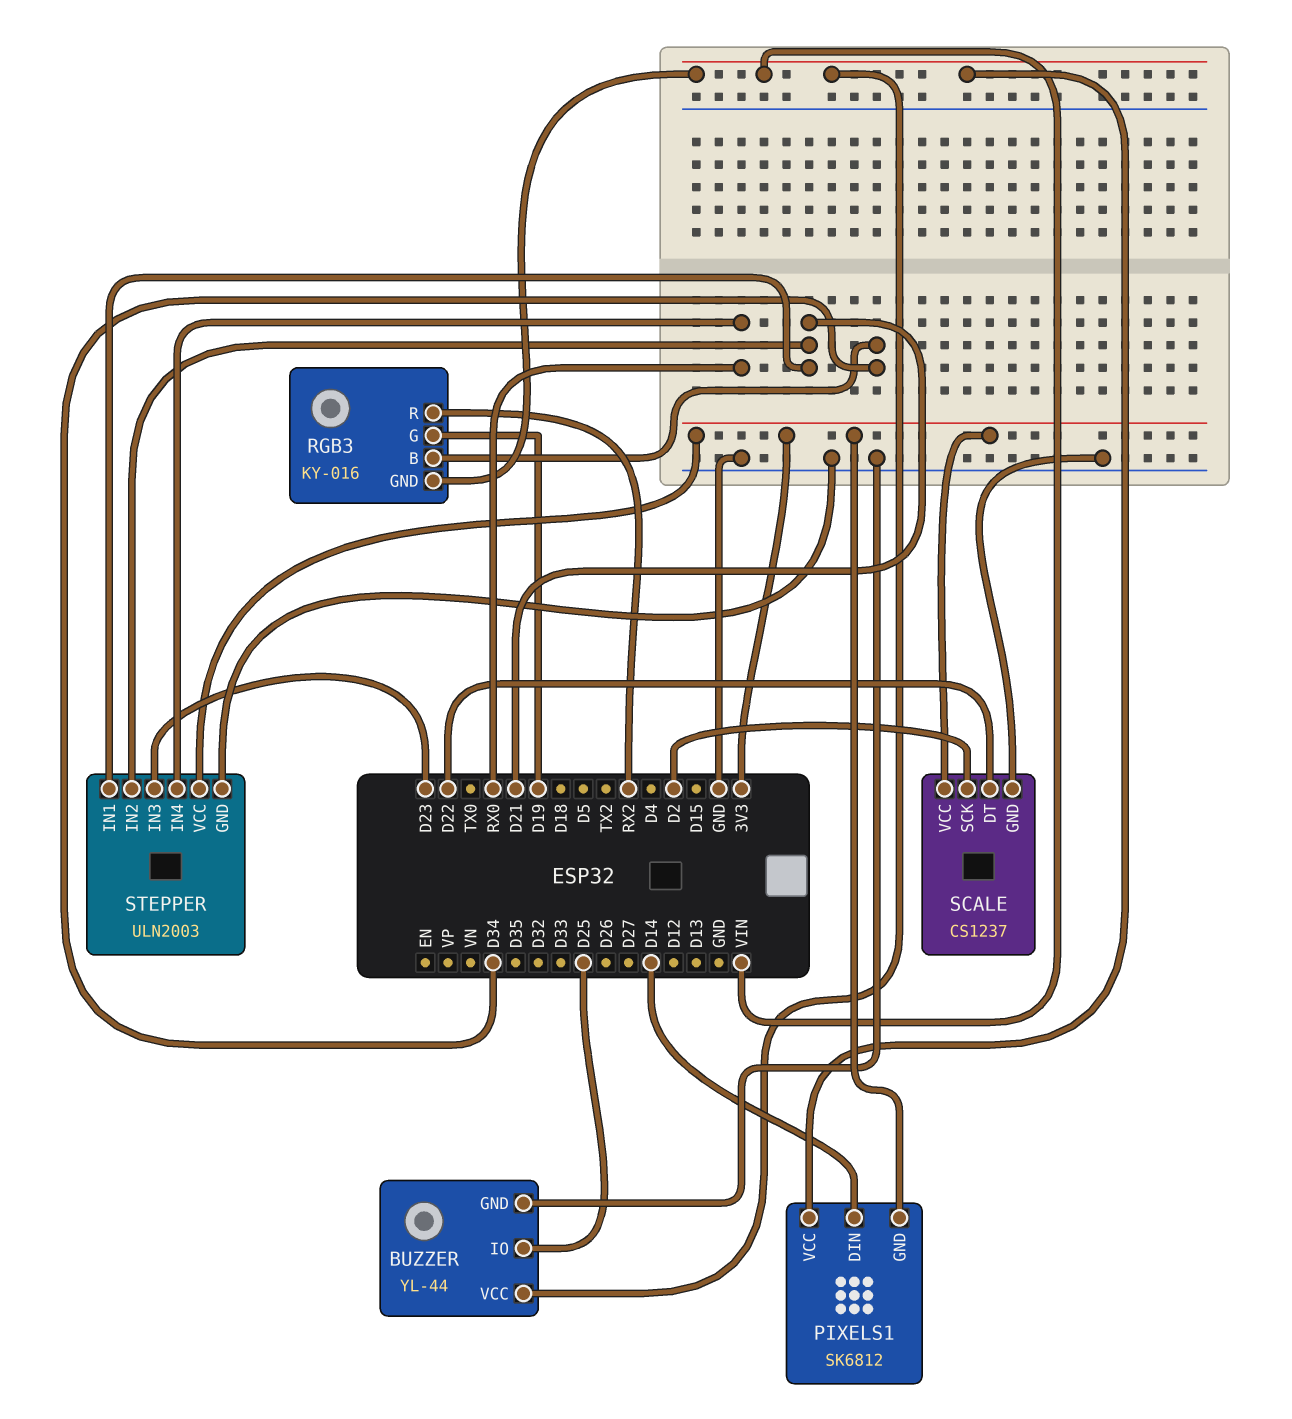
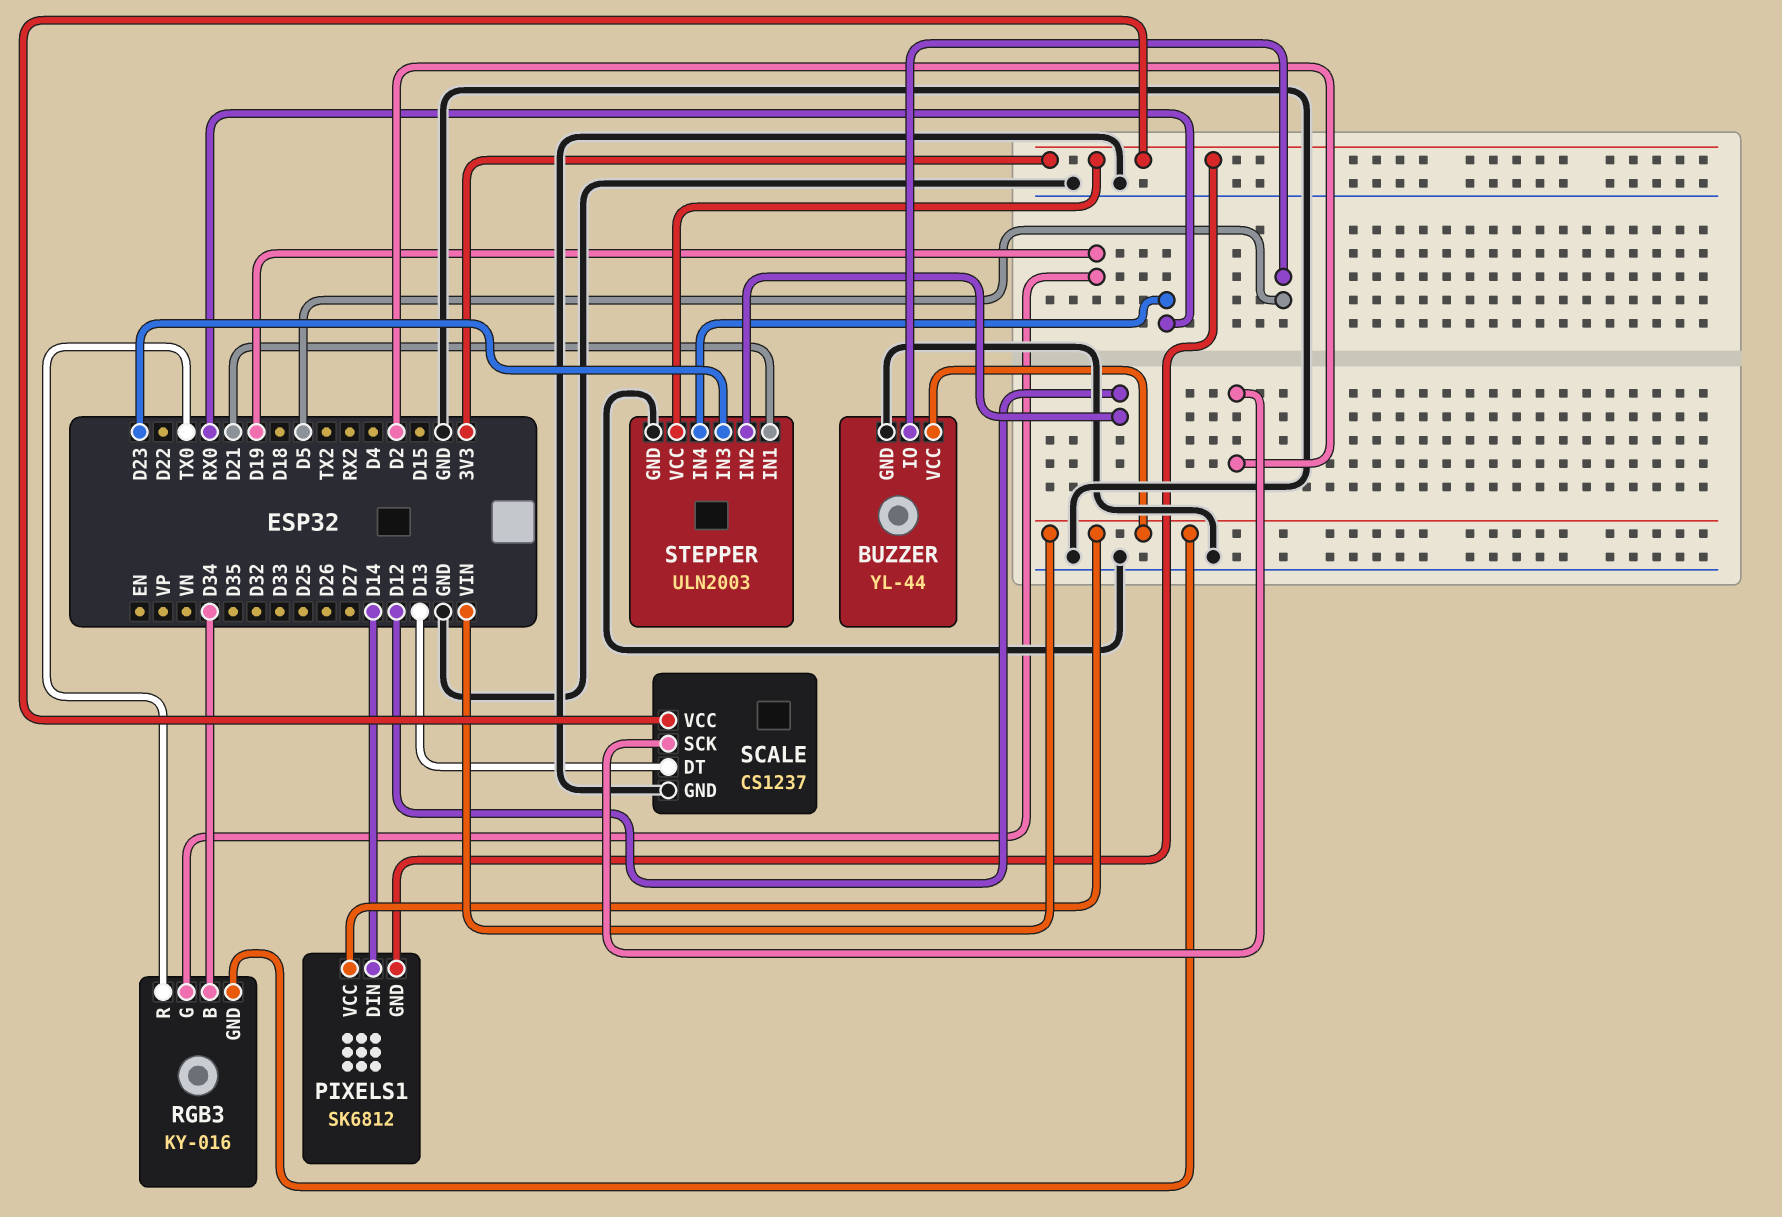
BUZZER pin IO: D25 -> D5
RGB3 pin R: RX2 -> TX0
SCALE pin DT: D22 -> D13
STEPPER pin IN2: D21 -> D12

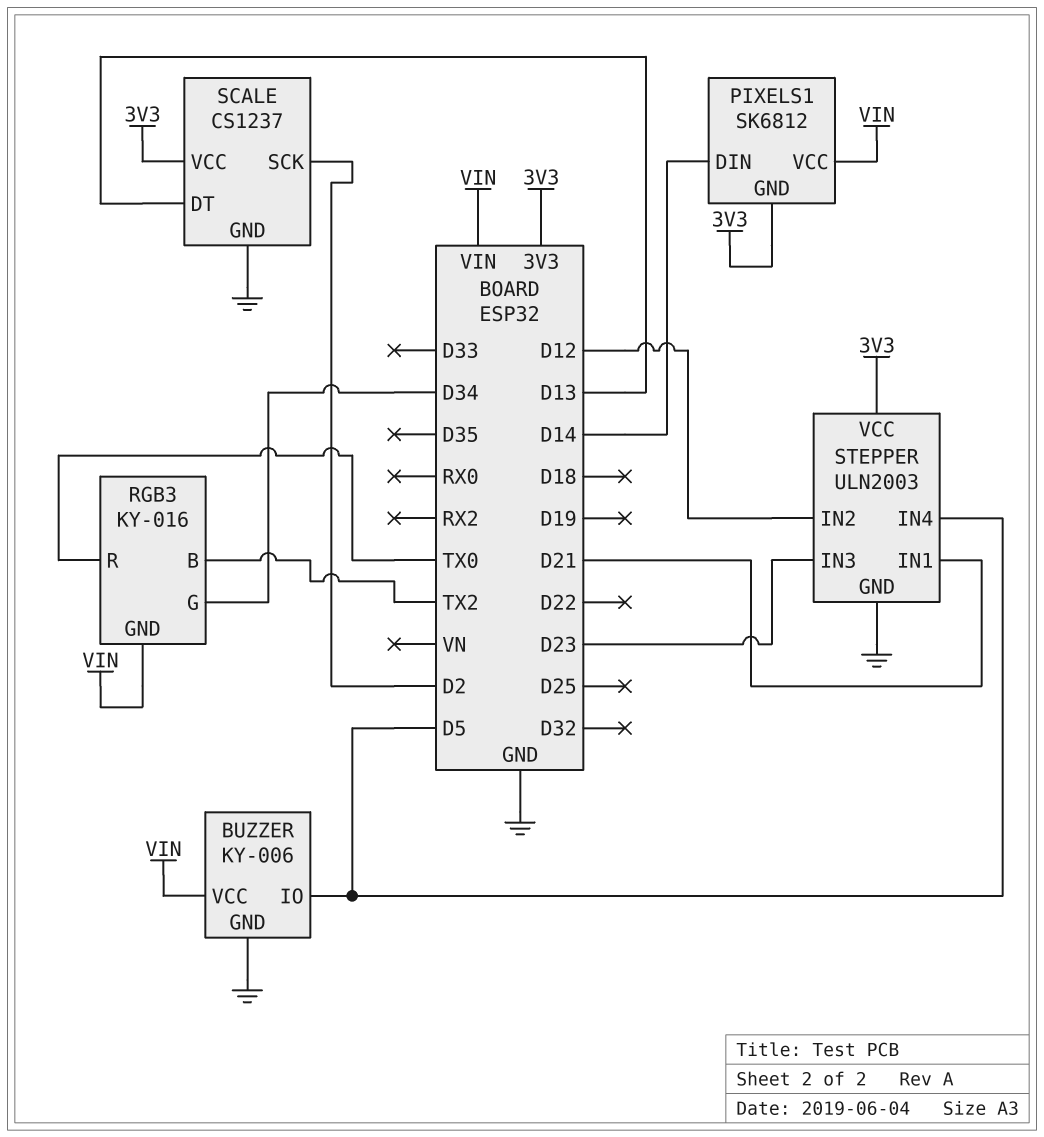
BUZZER: YL-44 -> KY-006
RGB3 pin B: D34 -> TX2
RGB3 pin G: D19 -> D34
STEPPER pin IN4: RX0 -> D5

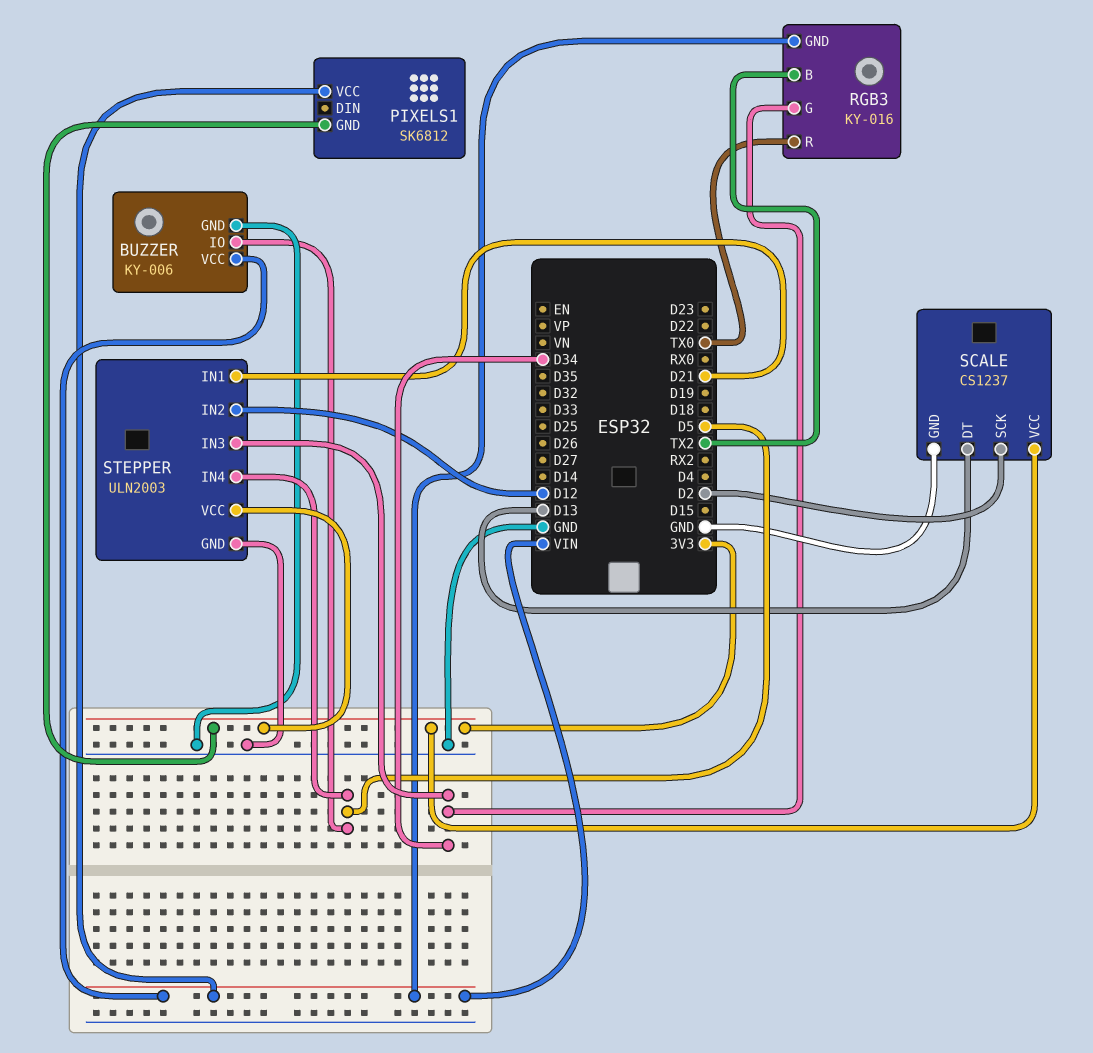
PIXELS1 pin DIN: D14 -> none
STEPPER pin IN3: D23 -> D34

